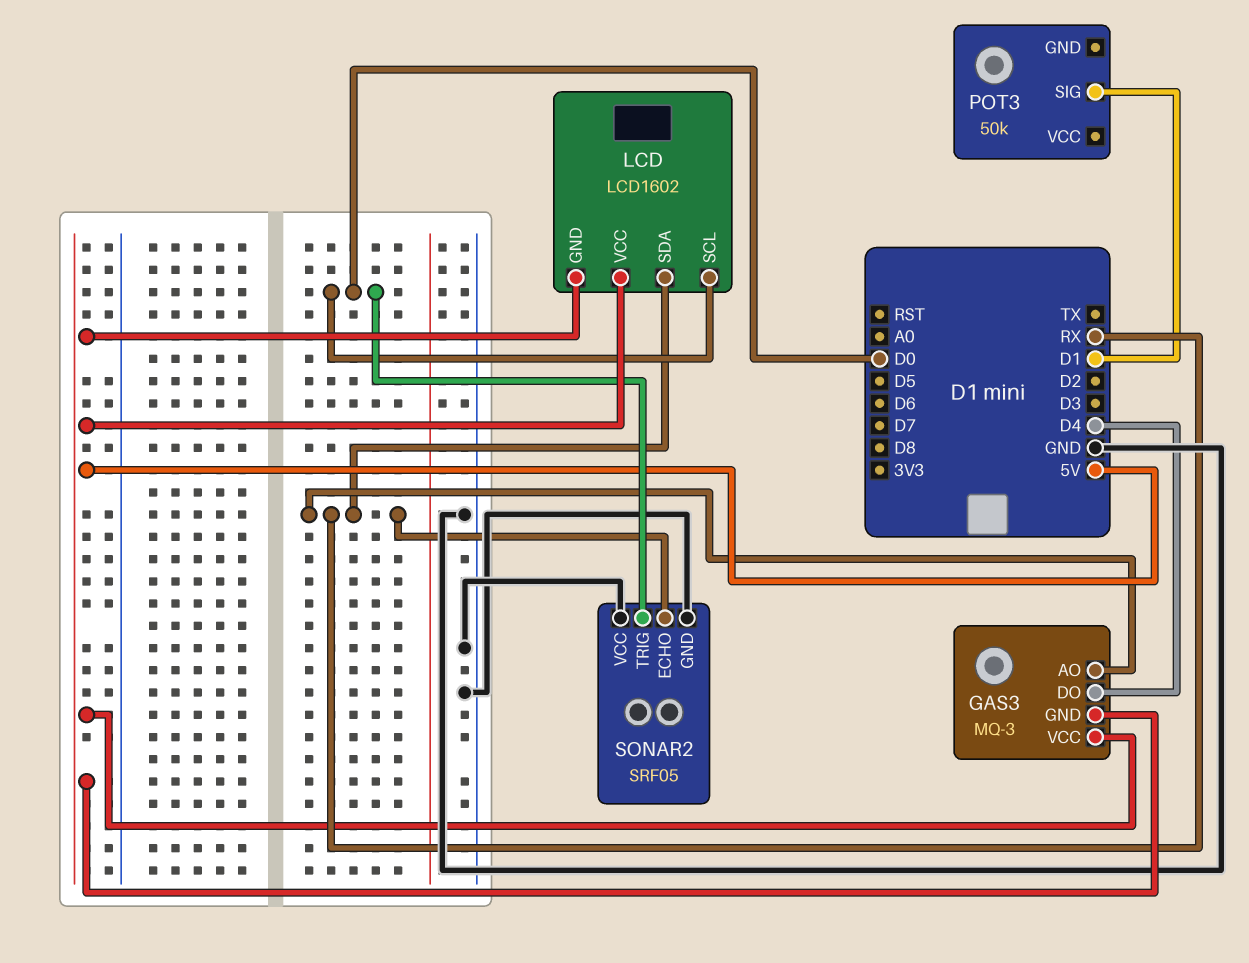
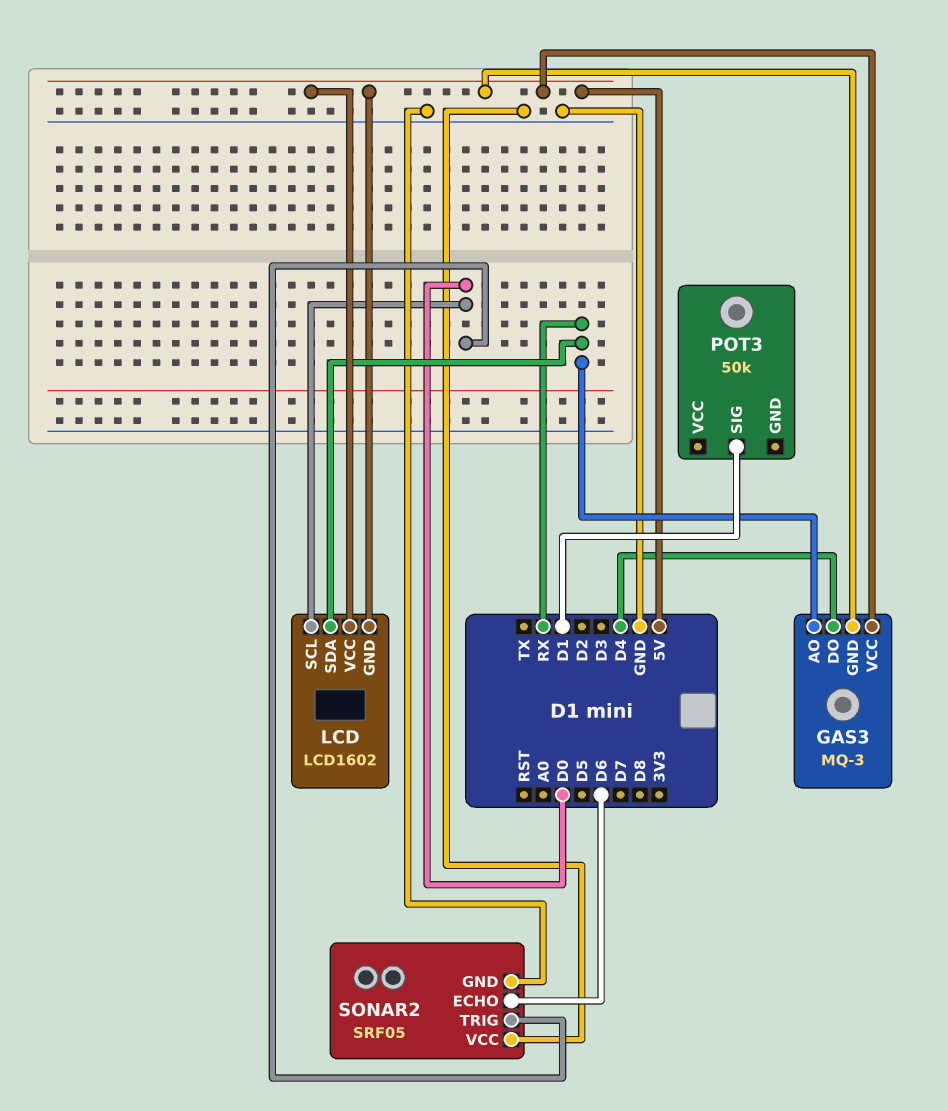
SONAR2 pin ECHO: RX -> D6

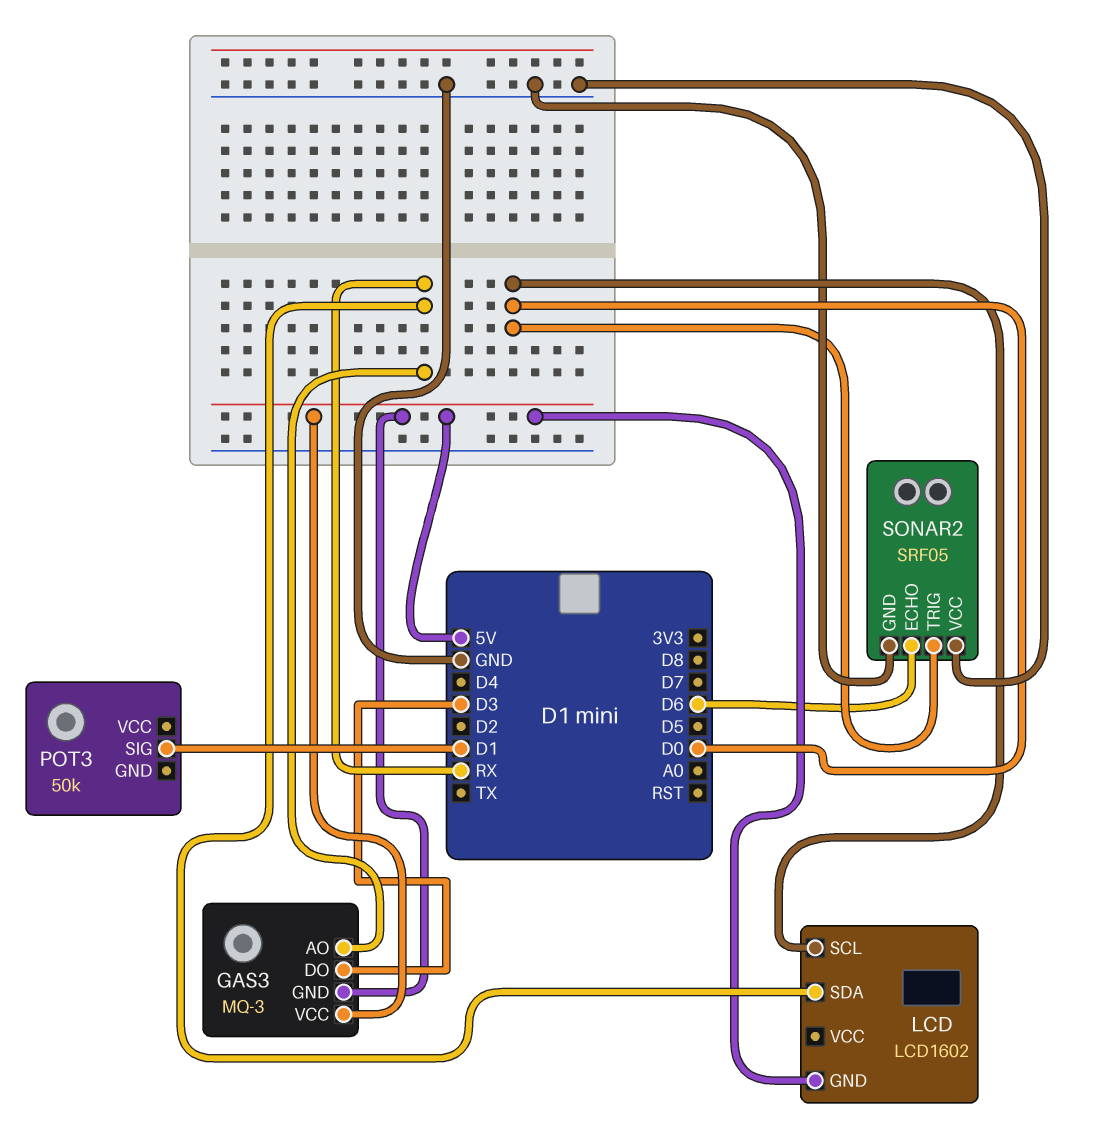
GAS3 pin DO: D4 -> D3
LCD pin VCC: 5V -> none

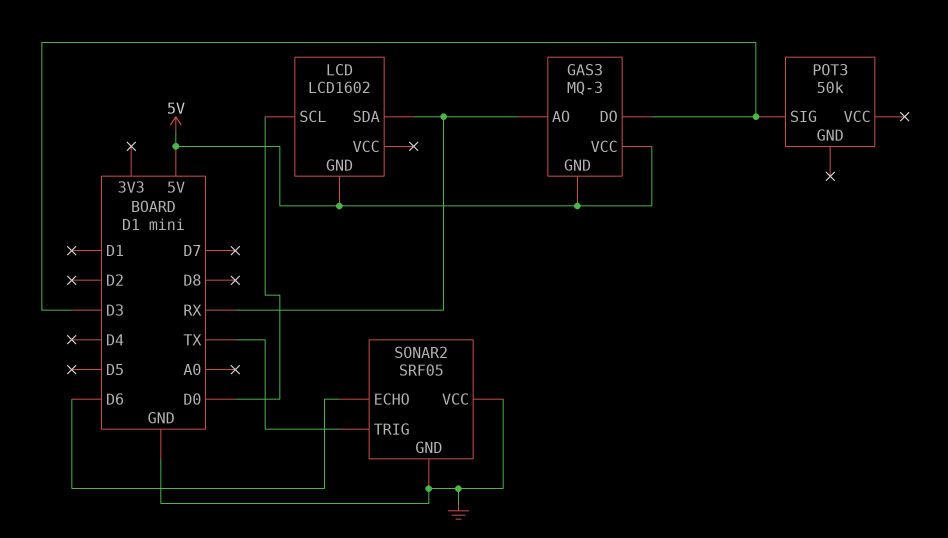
POT3 pin SIG: D1 -> D3
SONAR2 pin TRIG: D0 -> TX

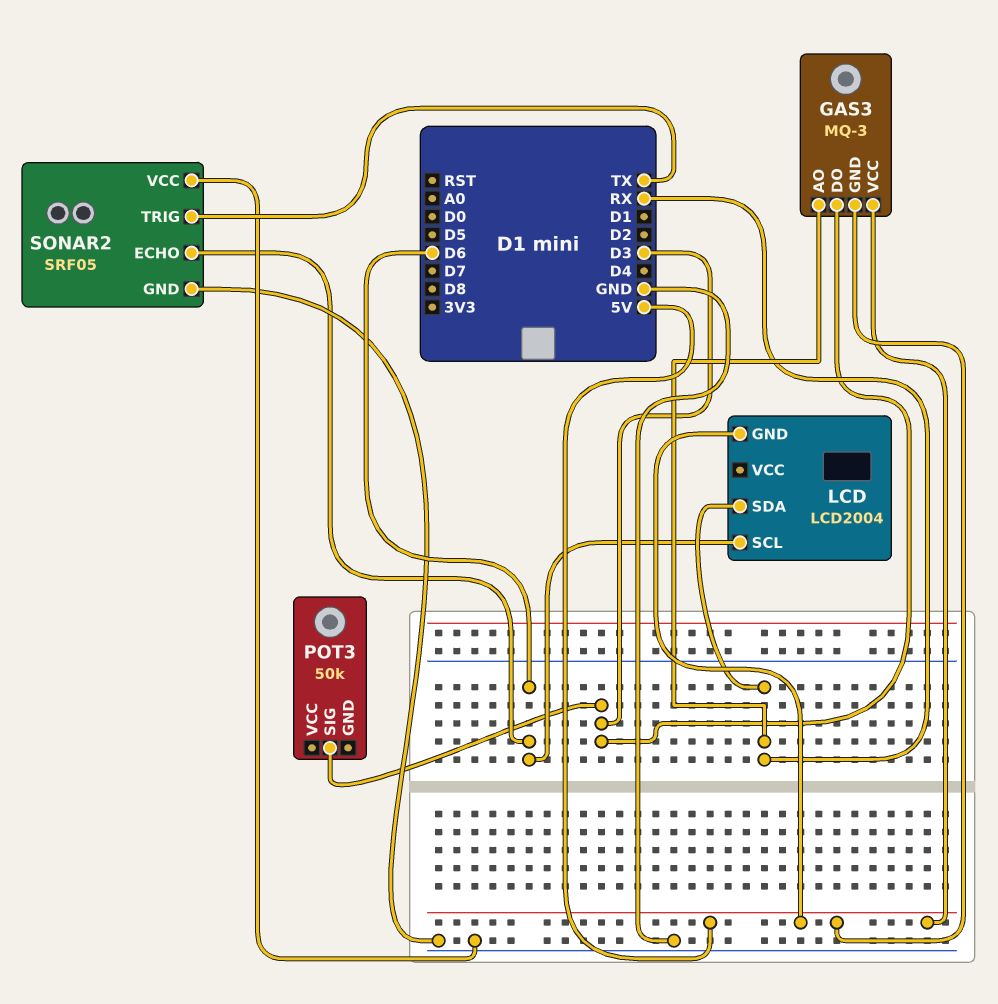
LCD: LCD1602 -> LCD2004
LCD pin SCL: D0 -> D6

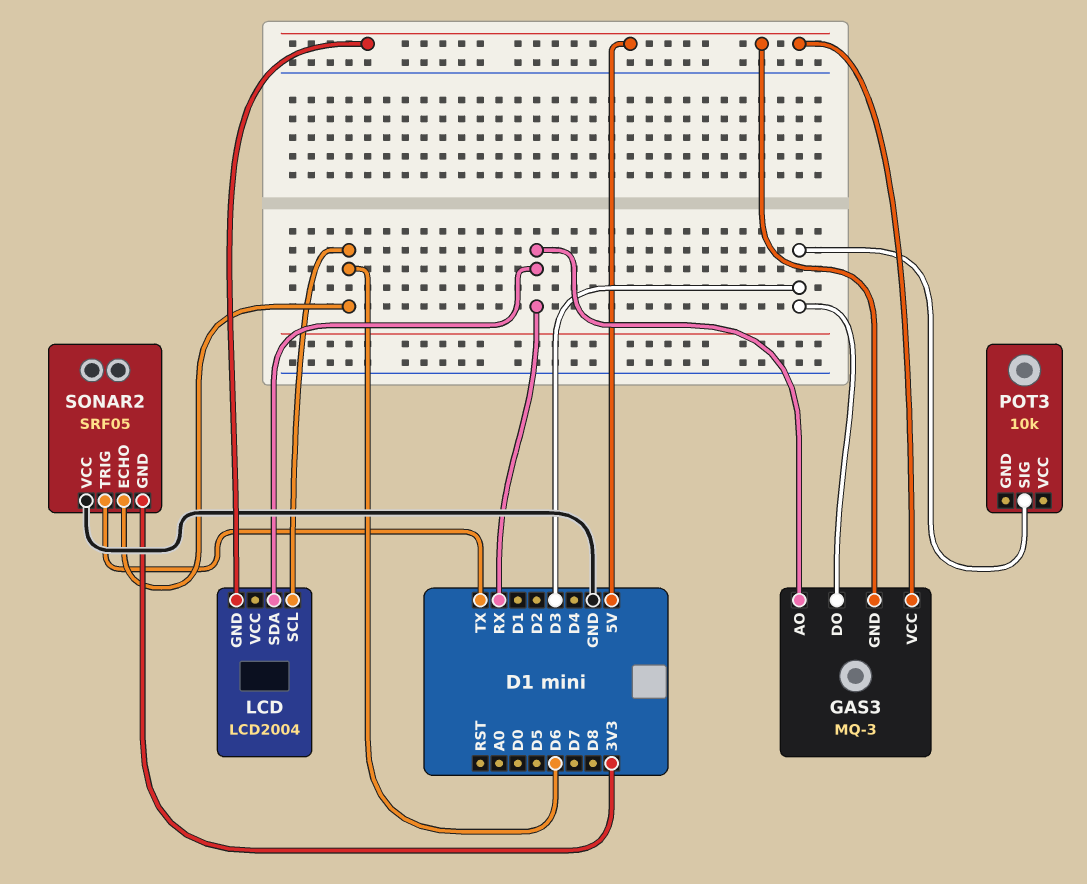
POT3: 50k -> 10k
SONAR2 pin GND: GND -> 3V3

